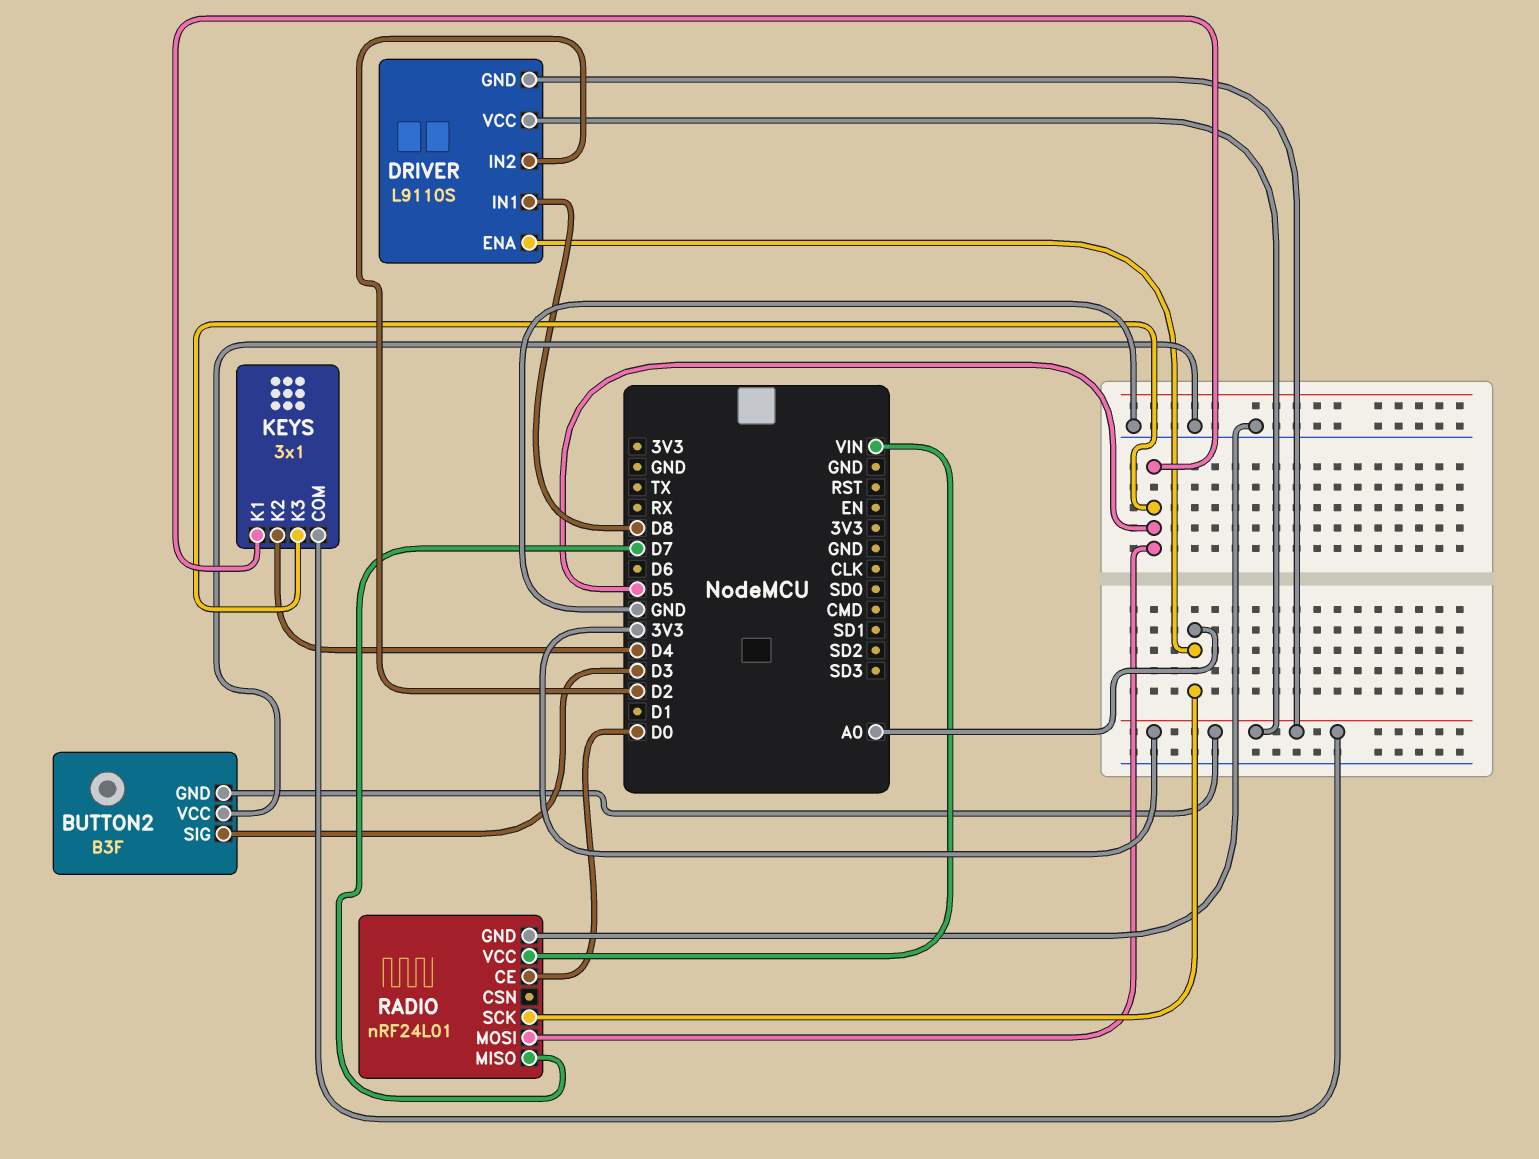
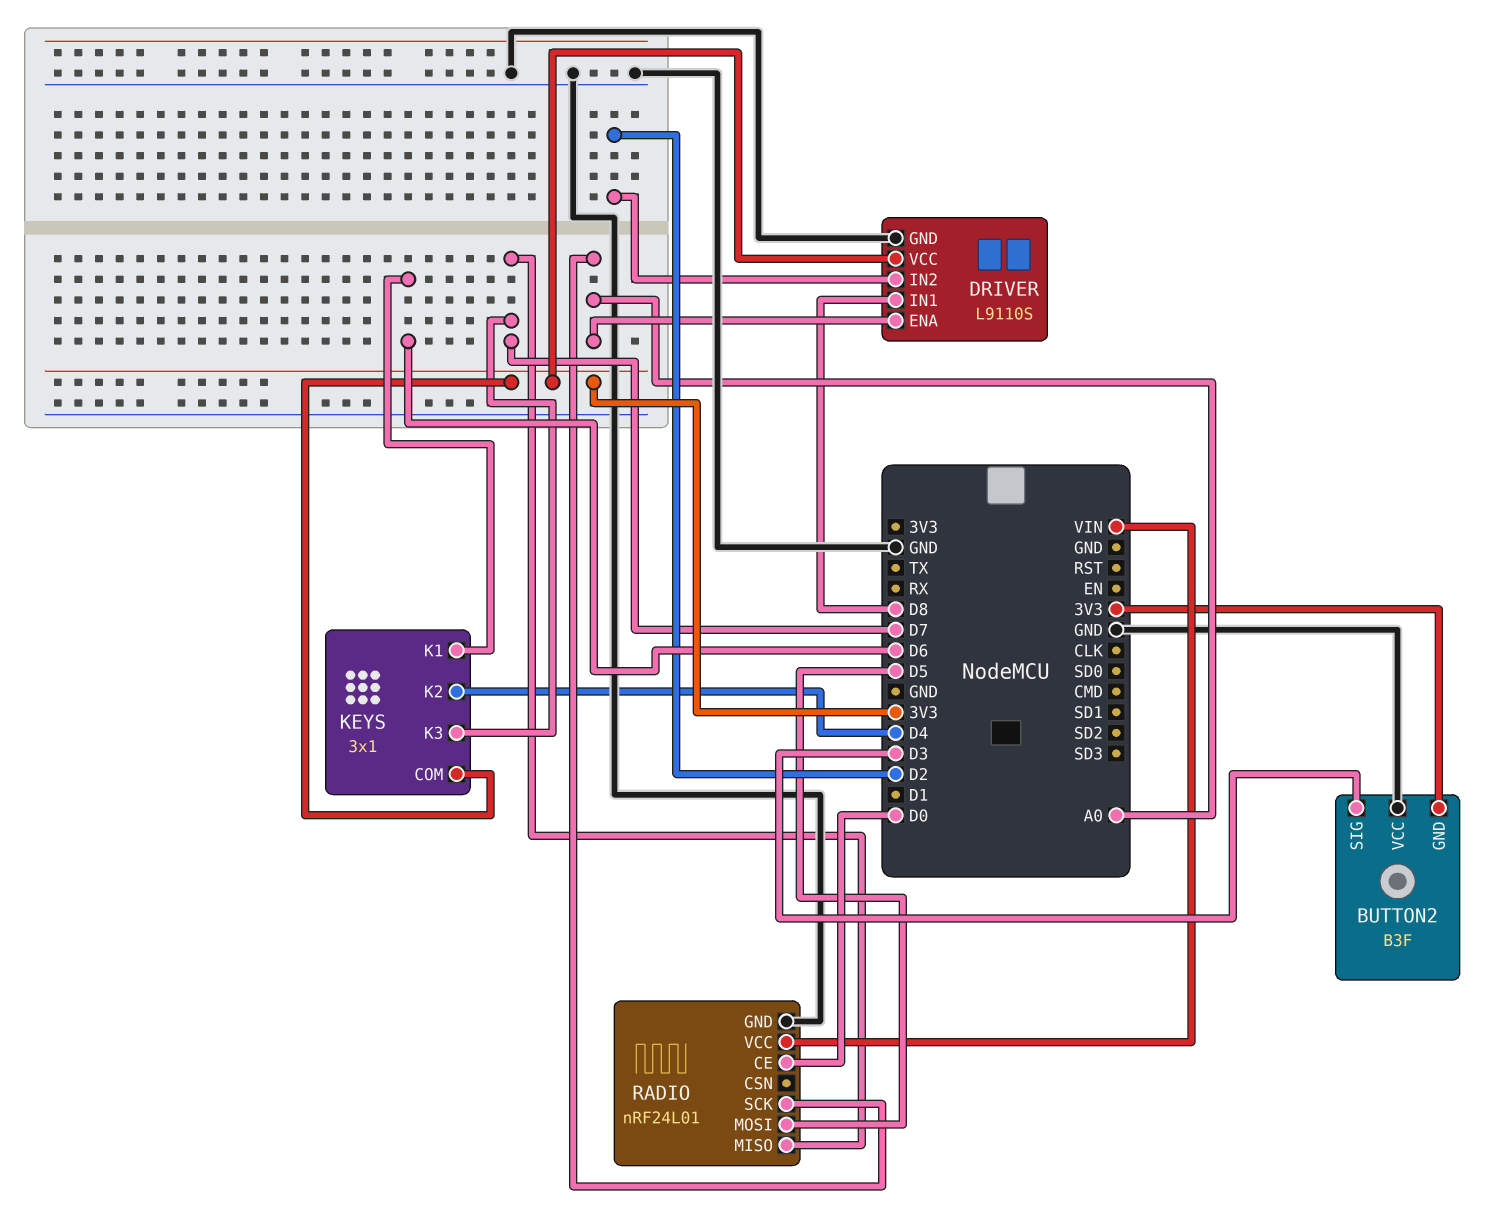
DRIVER pin GND: 3V3 -> GND
KEYS pin K1: D5 -> D6
KEYS pin K3: D5 -> D7

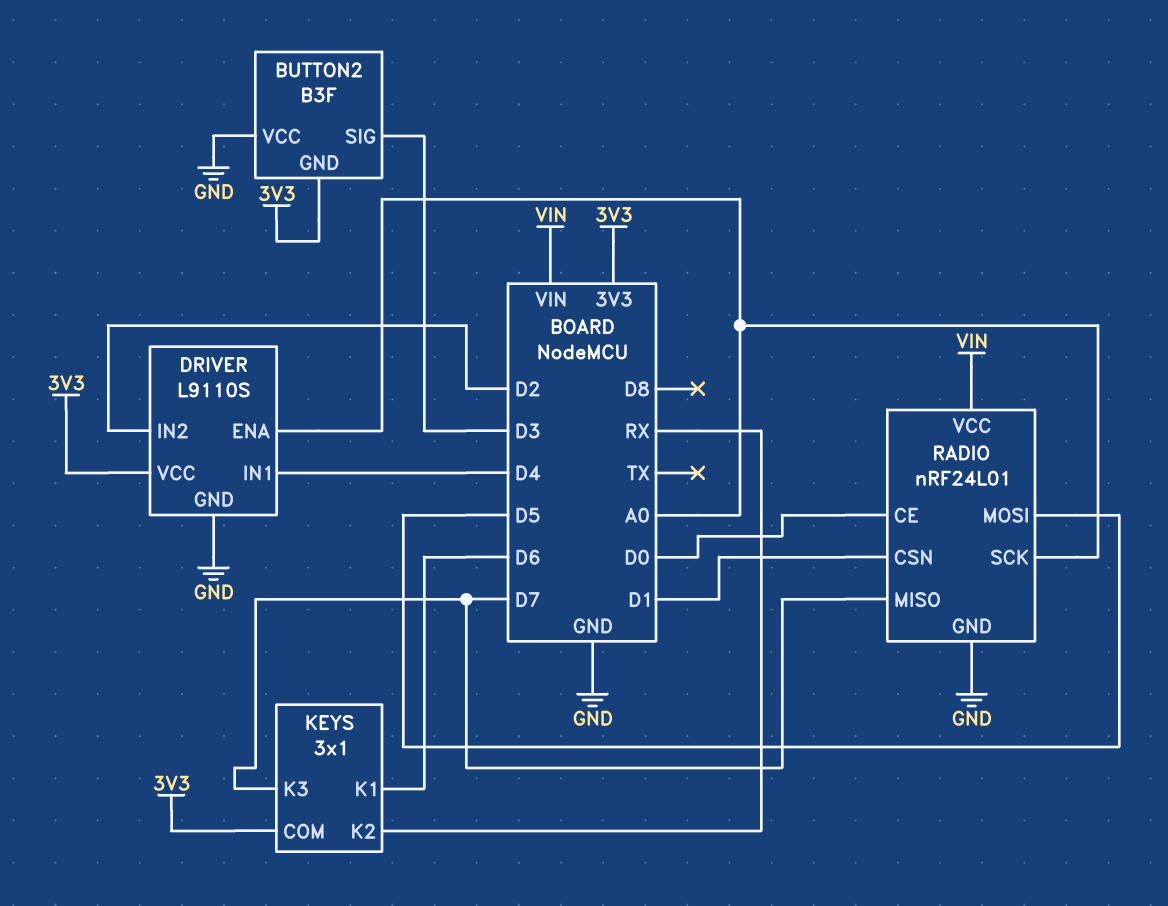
DRIVER pin IN1: D8 -> D4
KEYS pin K2: D4 -> RX
RADIO pin CSN: none -> D1

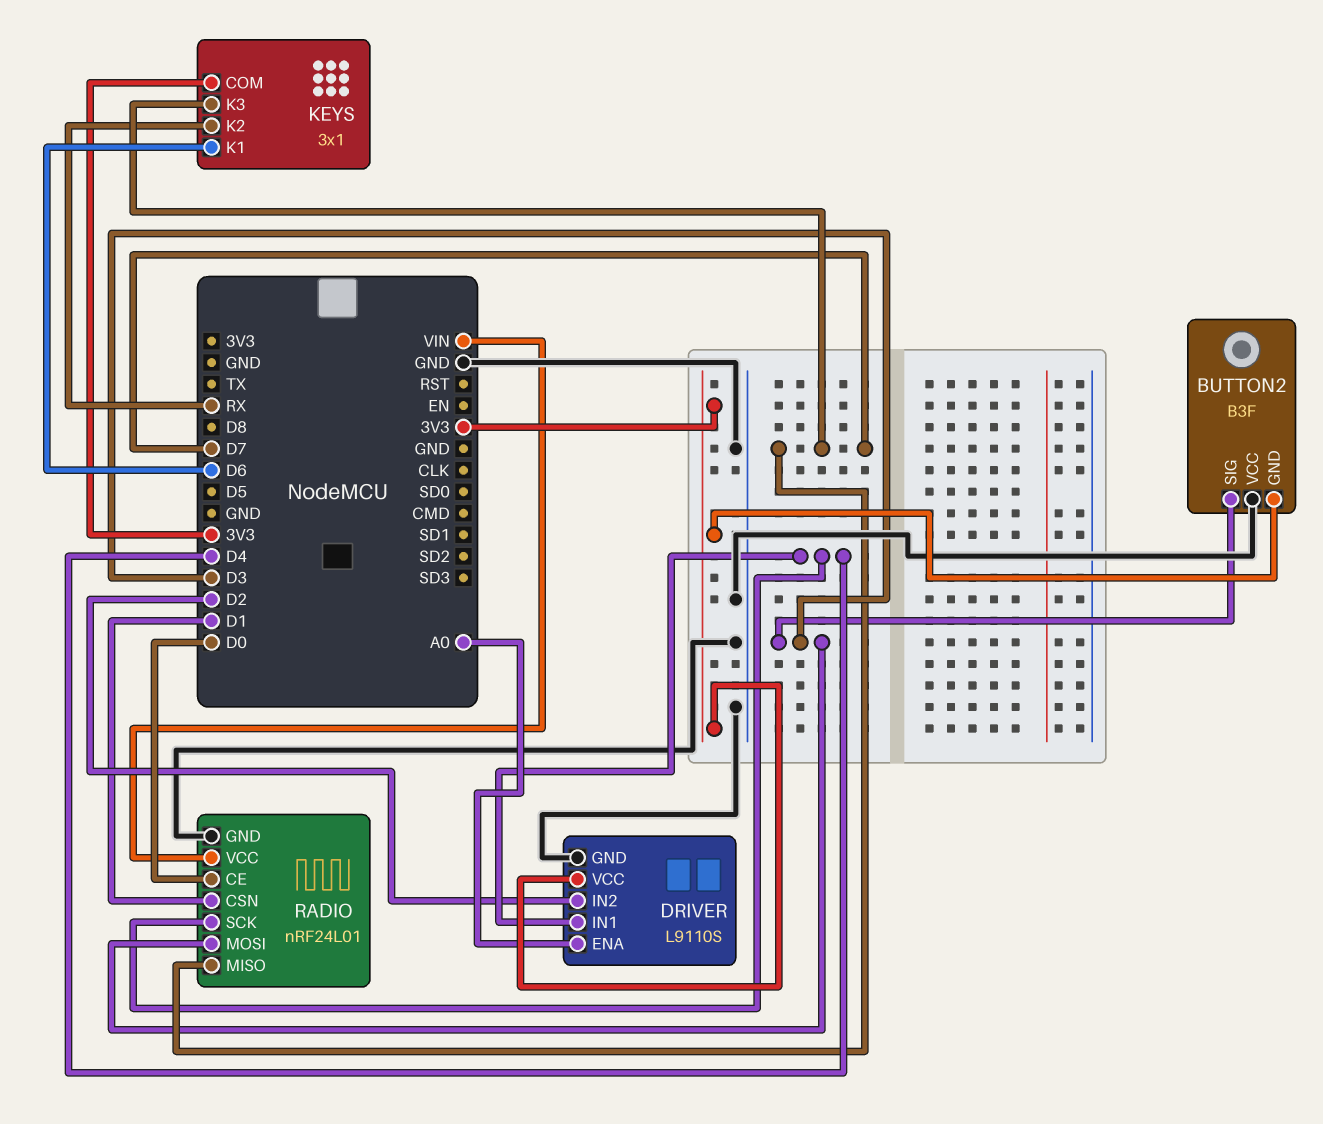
RADIO pin MOSI: D5 -> D3
RADIO pin SCK: A0 -> D4

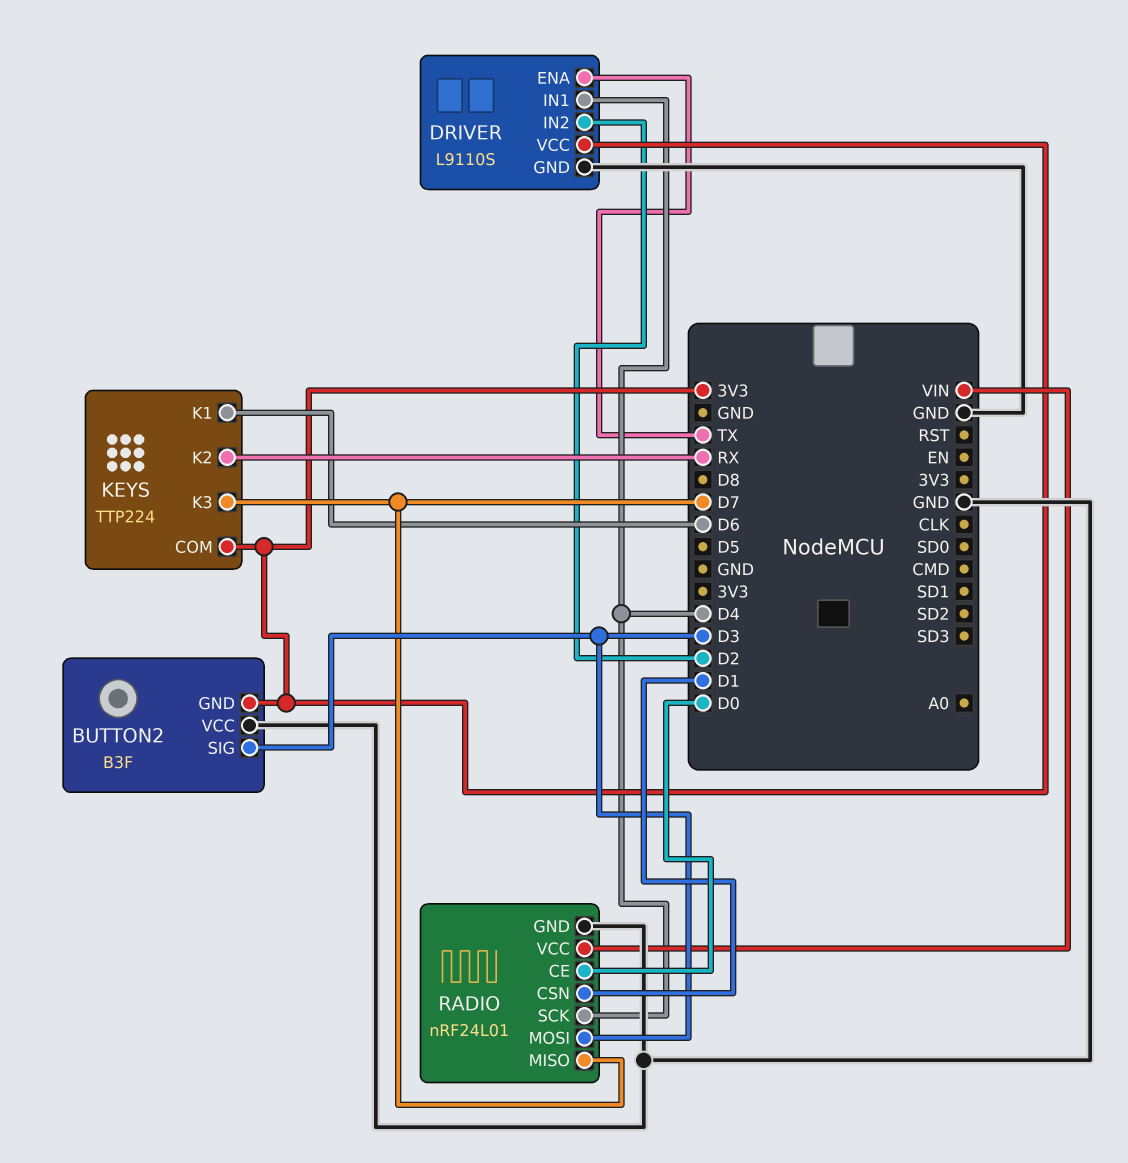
DRIVER pin ENA: A0 -> TX
KEYS: 3x1 -> TTP224

